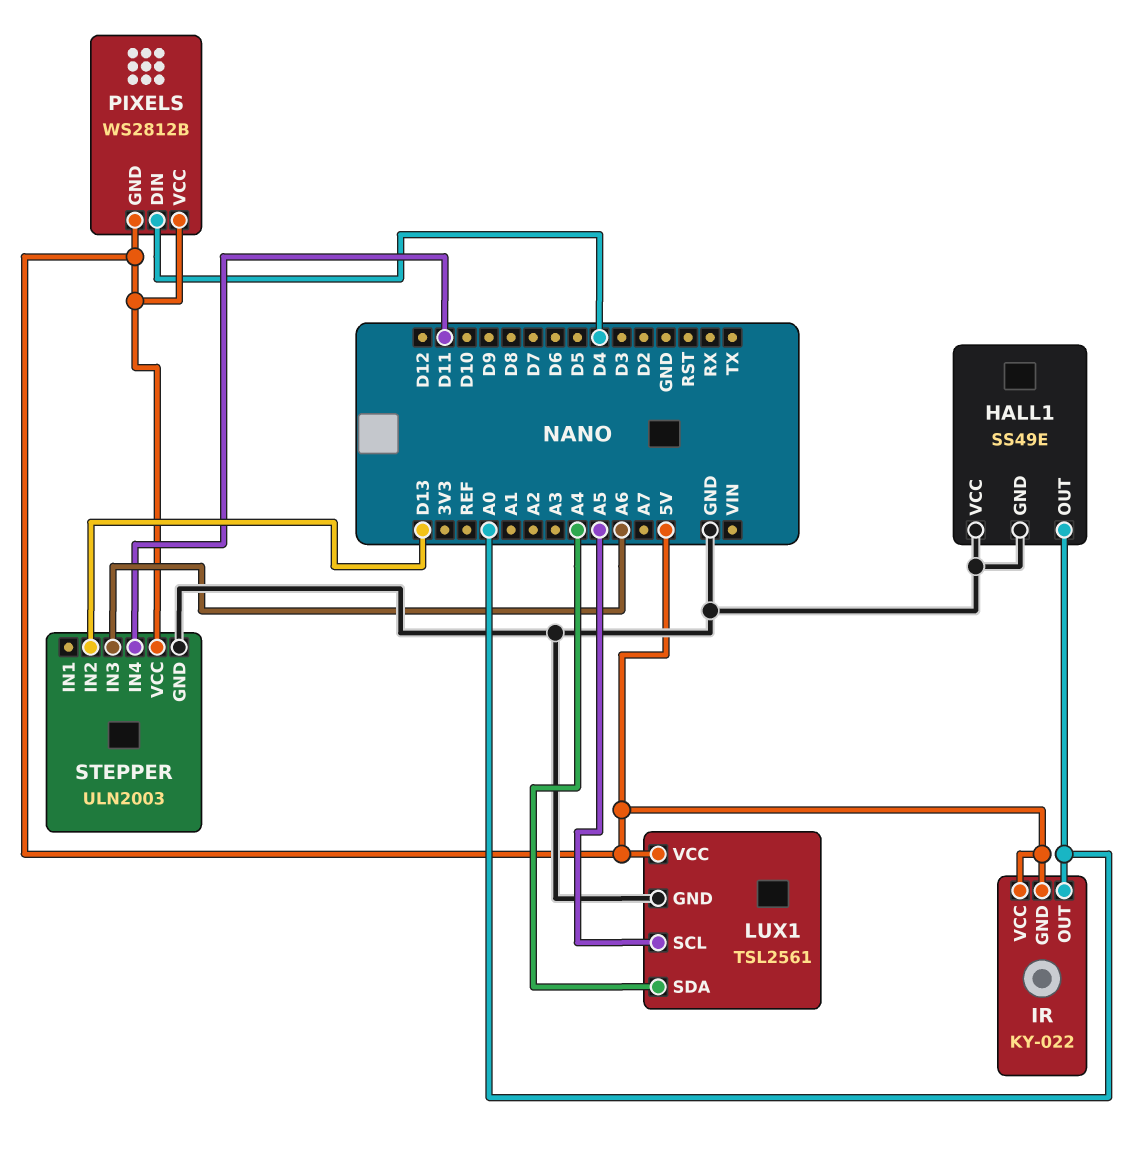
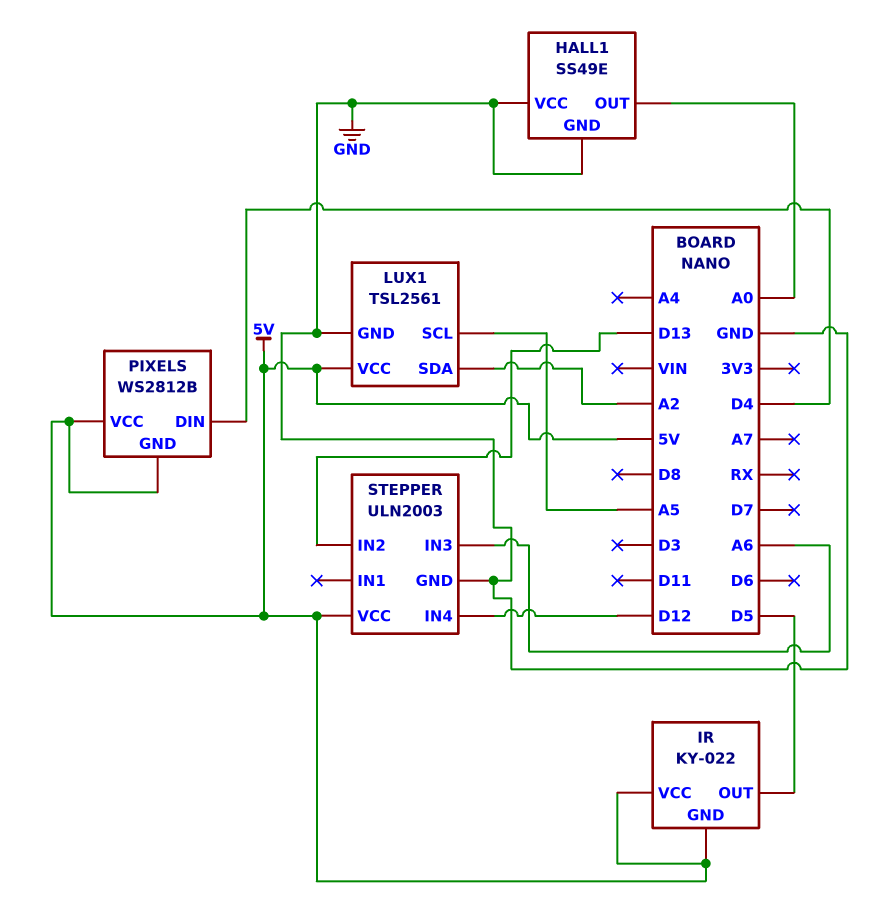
IR pin OUT: A0 -> D5
LUX1 pin SDA: A4 -> A2
STEPPER pin IN4: D11 -> D12

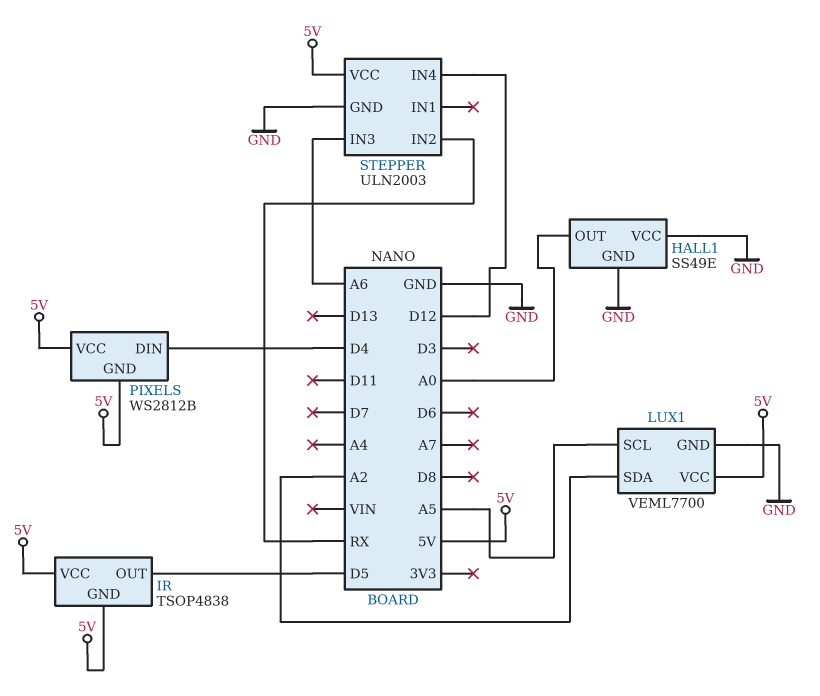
IR: KY-022 -> TSOP4838
LUX1: TSL2561 -> VEML7700
STEPPER pin IN2: D13 -> RX

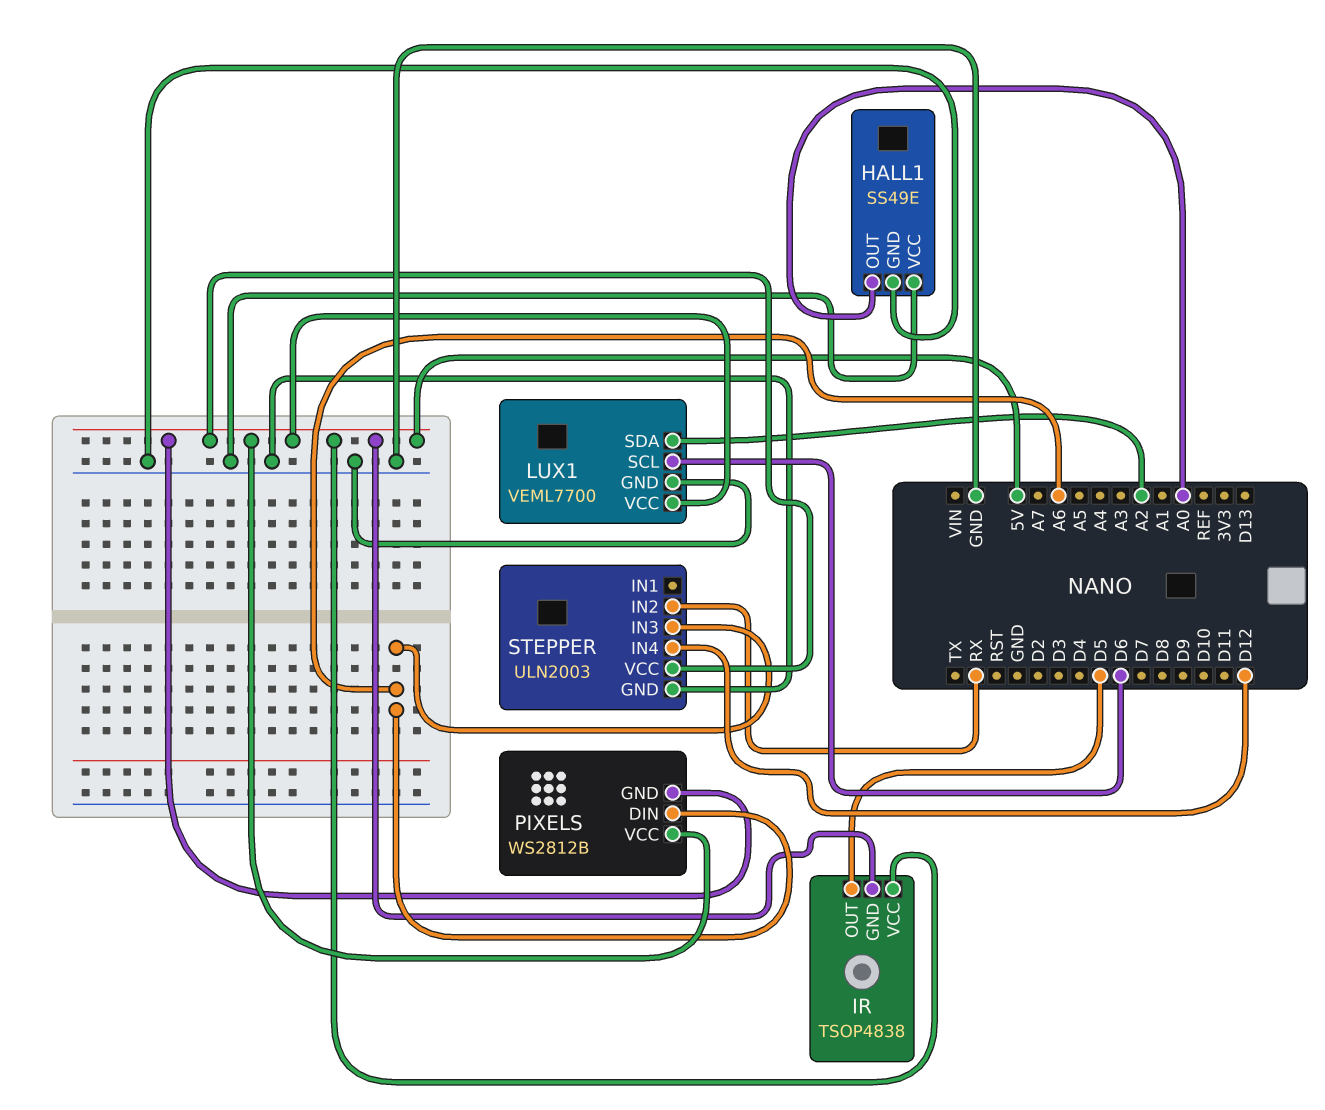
LUX1 pin SCL: A5 -> D6
PIXELS pin DIN: D4 -> A6

